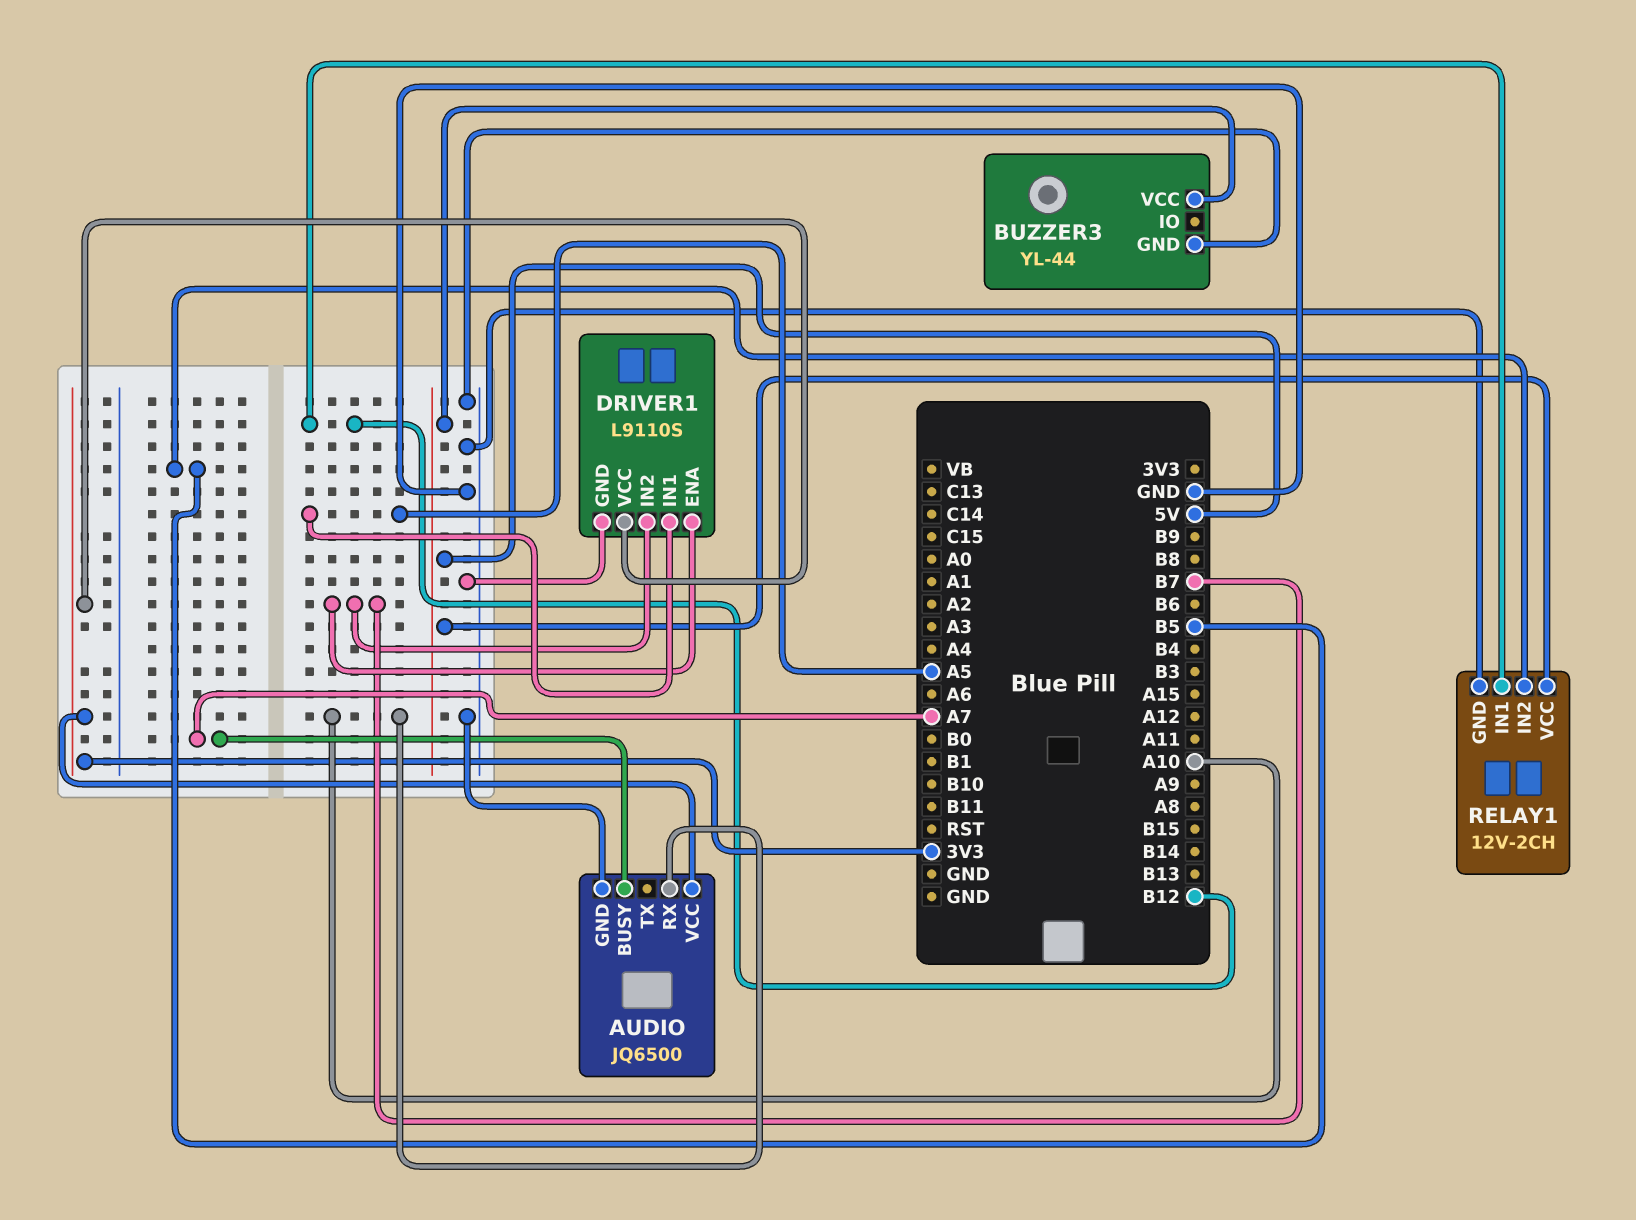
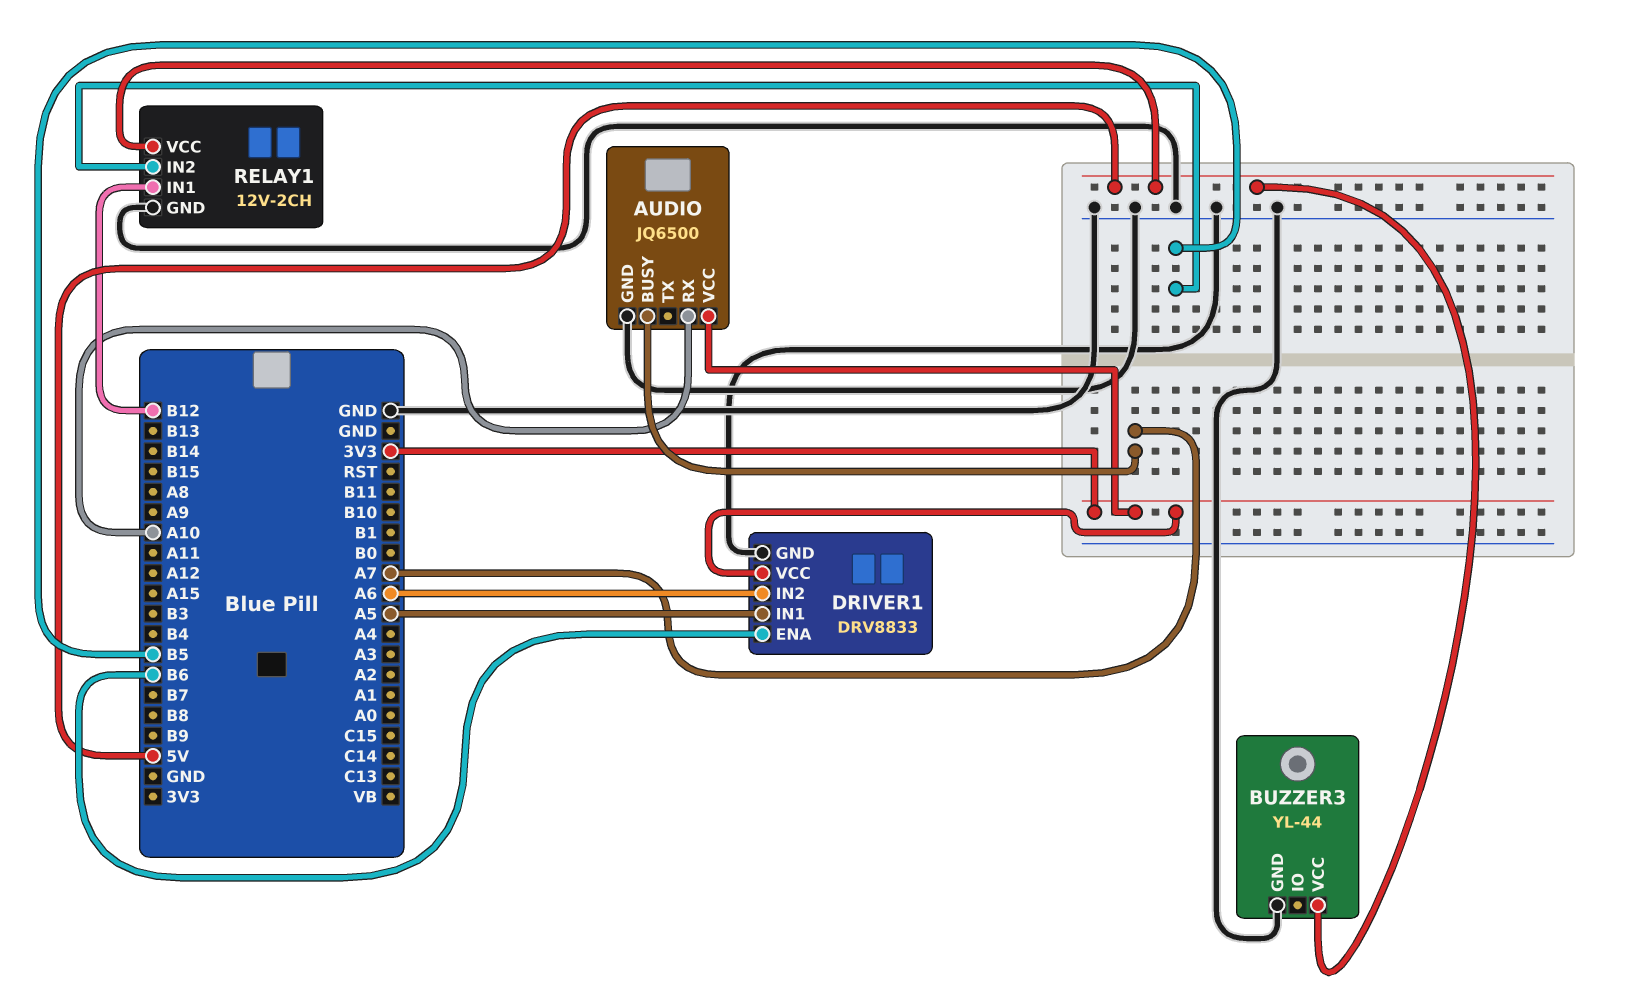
DRIVER1: L9110S -> DRV8833
DRIVER1 pin ENA: B7 -> B6
DRIVER1 pin IN2: B7 -> A6

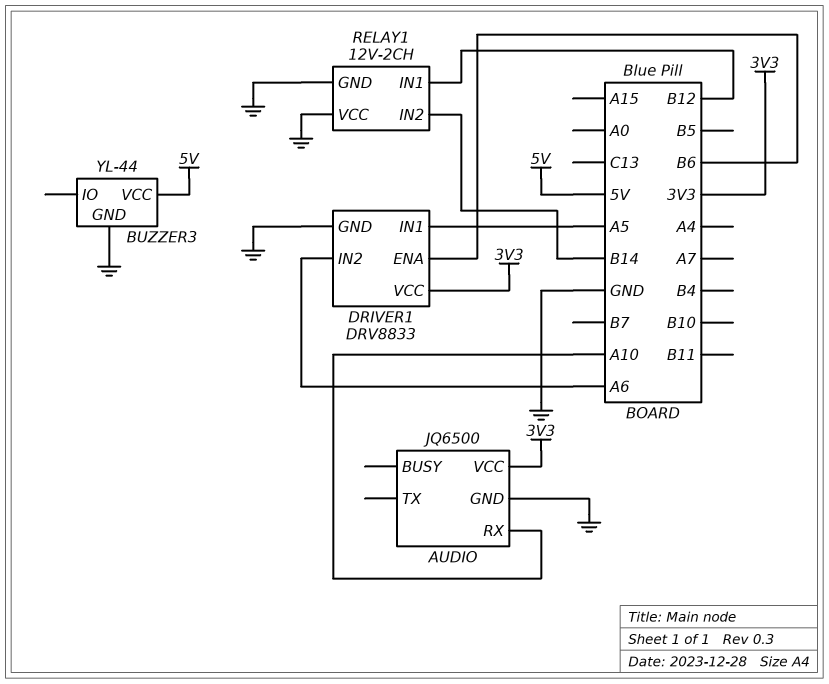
AUDIO pin BUSY: A7 -> none
RELAY1 pin IN2: B5 -> B14
RELAY1 pin VCC: 5V -> GND

